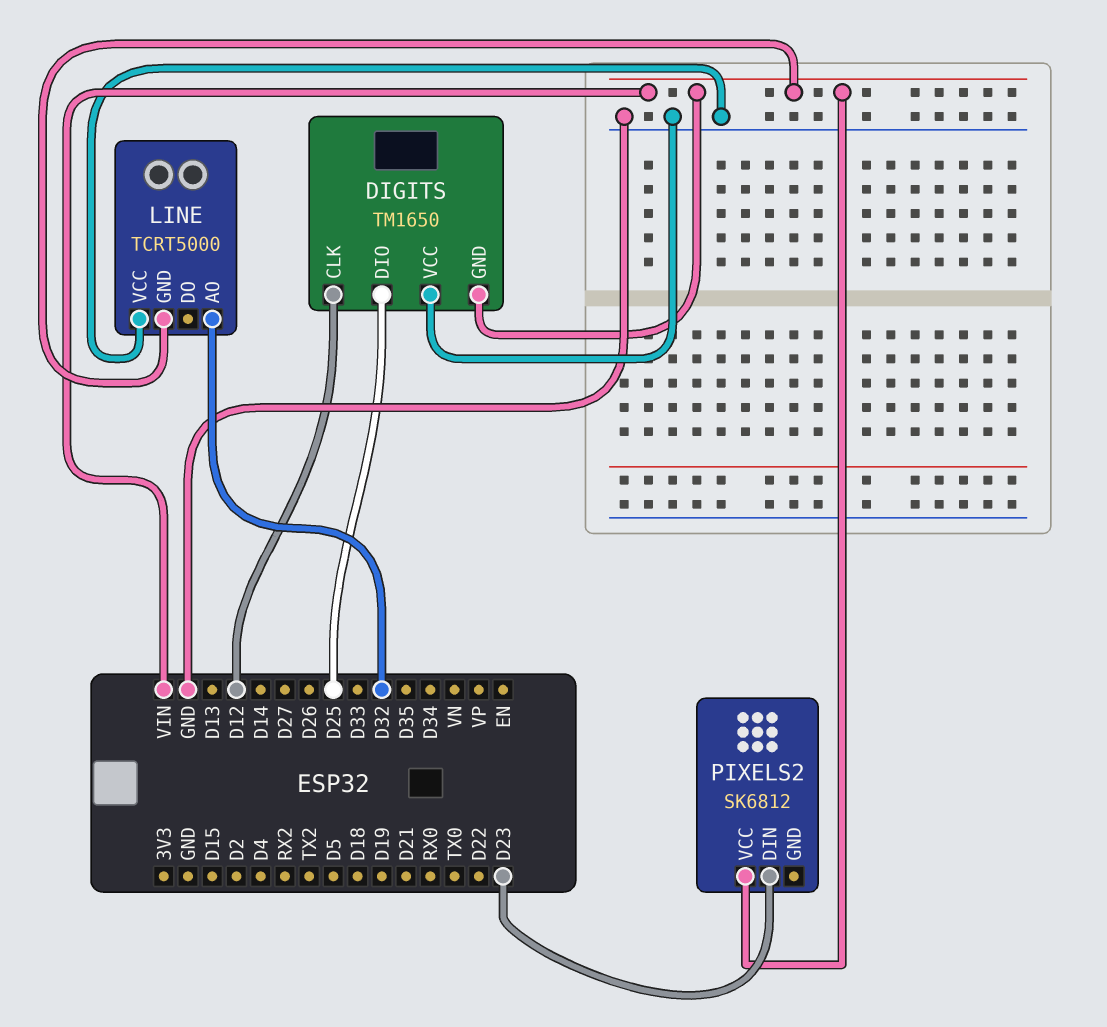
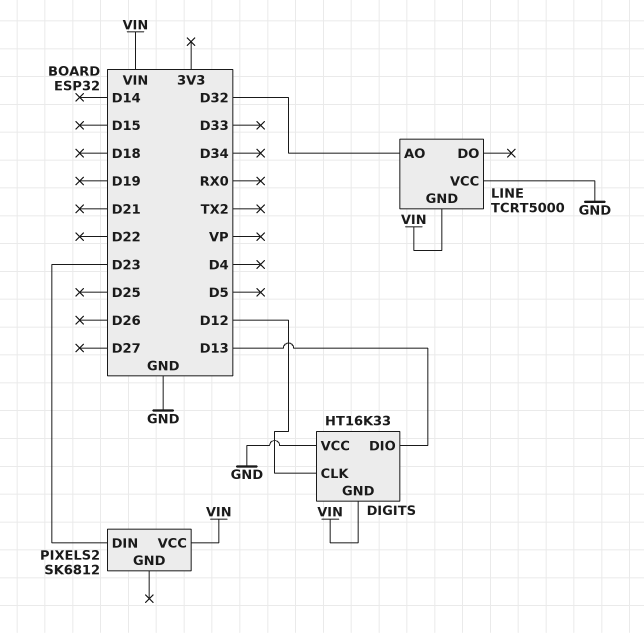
DIGITS: TM1650 -> HT16K33
DIGITS pin DIO: D25 -> D13

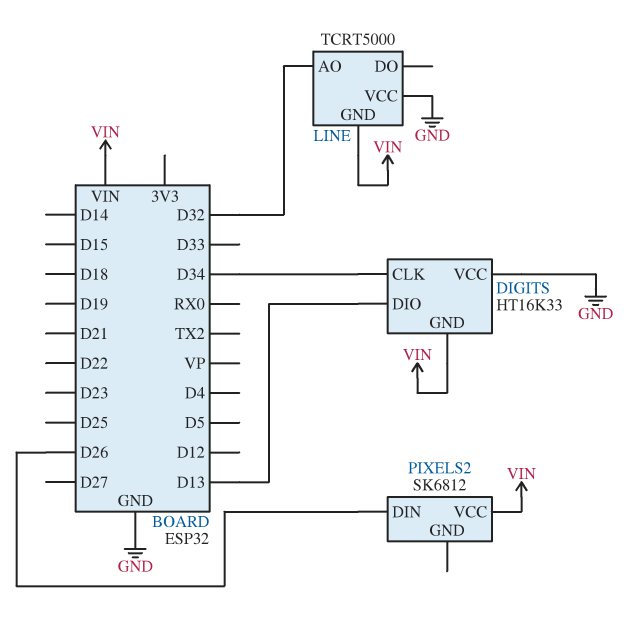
DIGITS pin CLK: D12 -> D34
PIXELS2 pin DIN: D23 -> D26

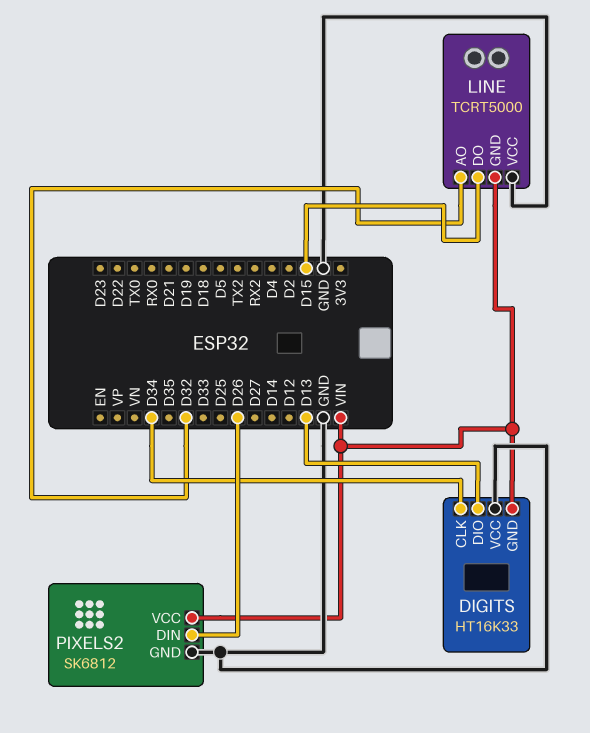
LINE pin DO: none -> D15
PIXELS2 pin GND: none -> GND

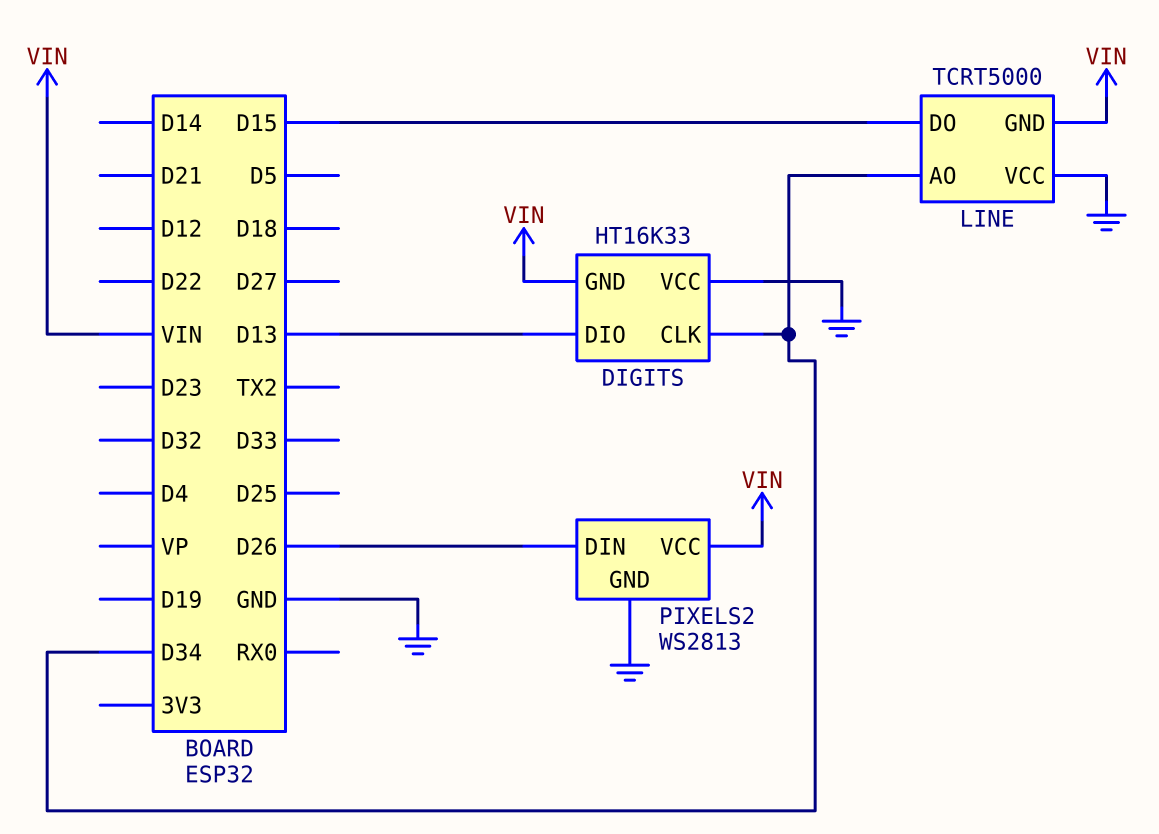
LINE pin AO: D32 -> D34
PIXELS2: SK6812 -> WS2813

